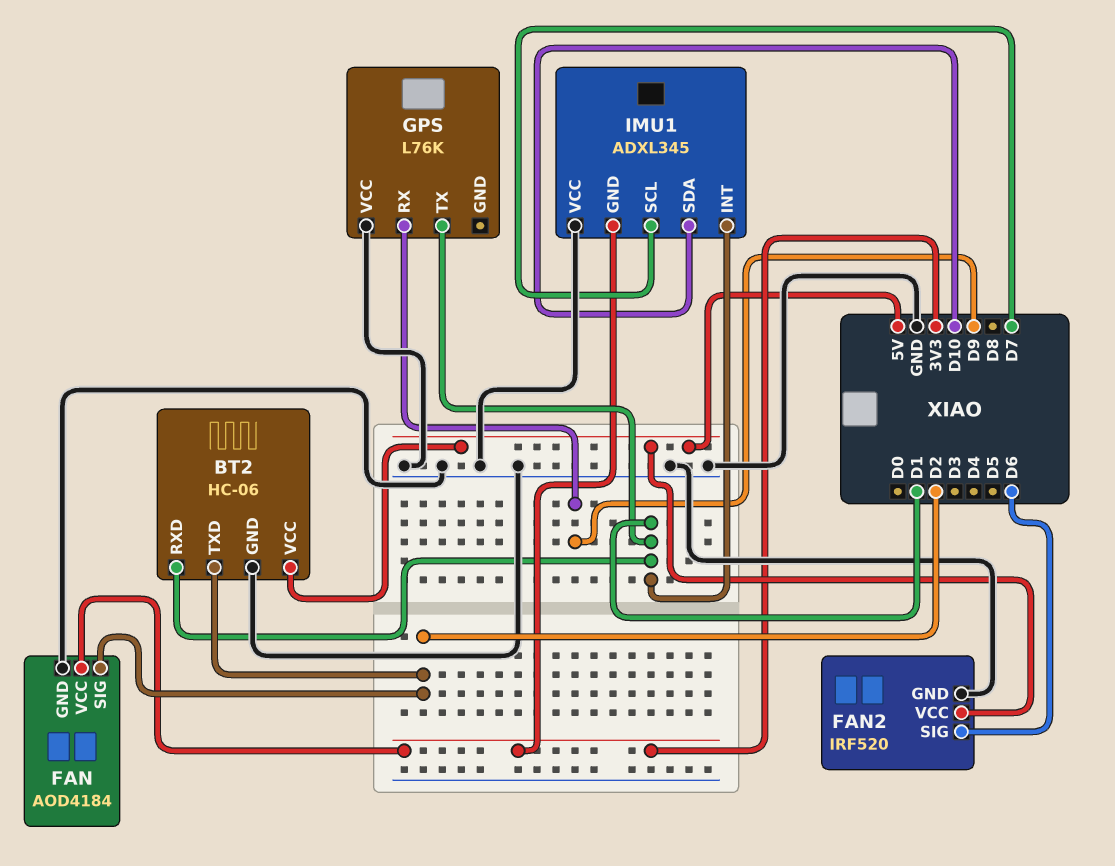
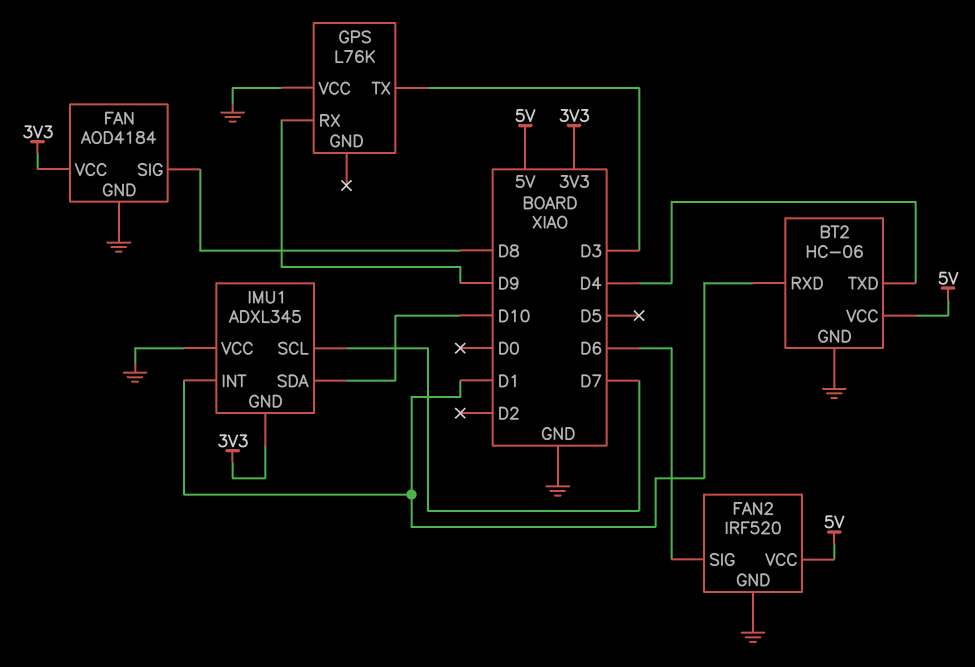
BT2 pin TXD: D2 -> D4
FAN pin SIG: D2 -> D8
GPS pin TX: D1 -> D3

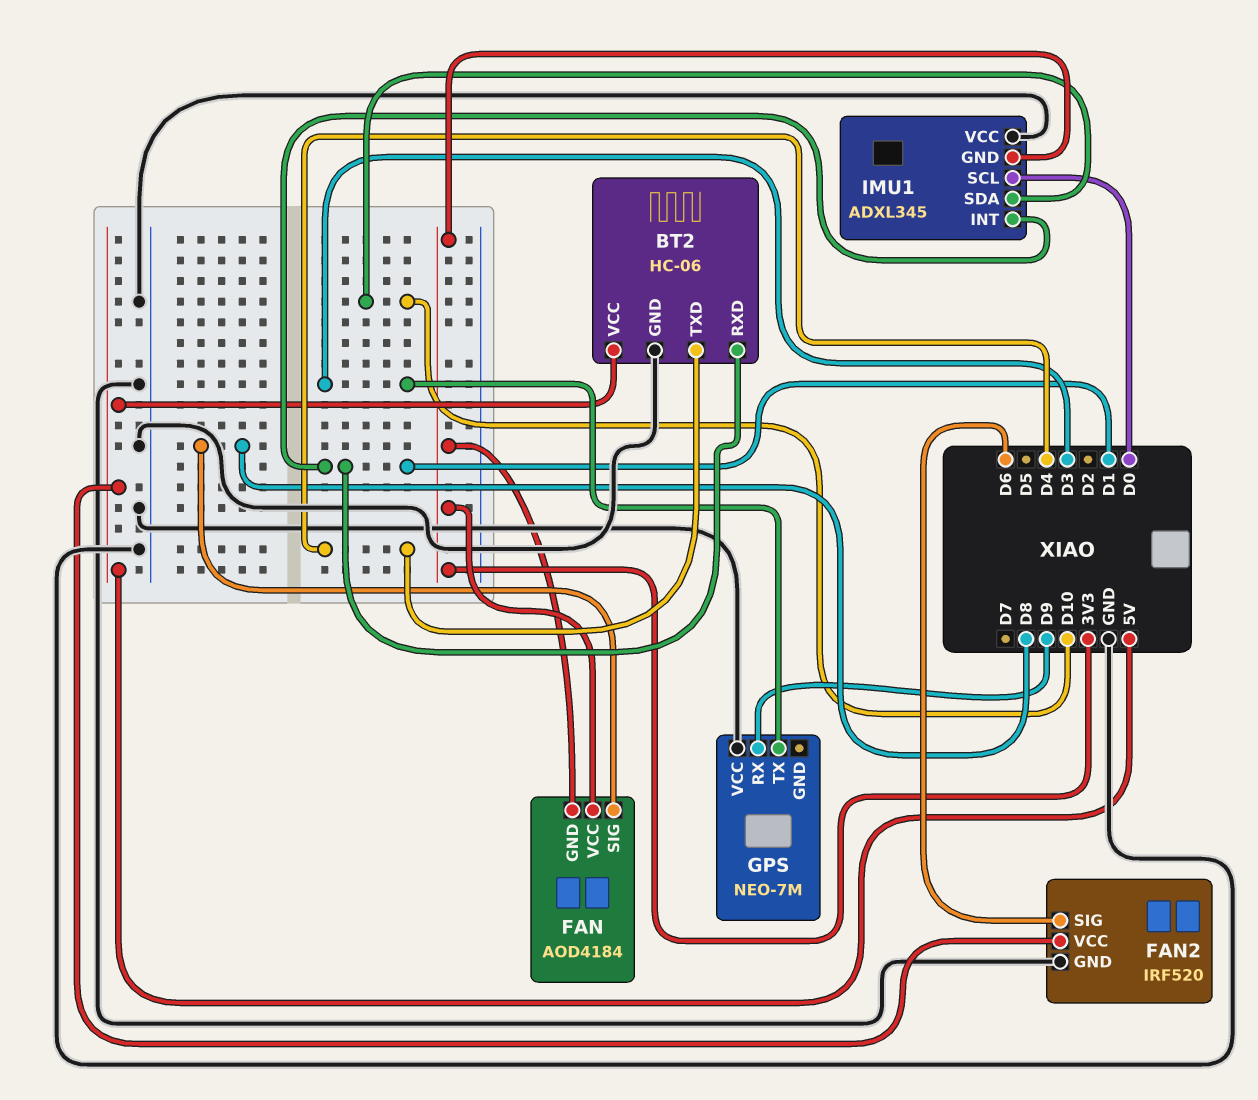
FAN pin GND: GND -> 3V3
GPS: L76K -> NEO-7M
IMU1 pin SCL: D7 -> D0

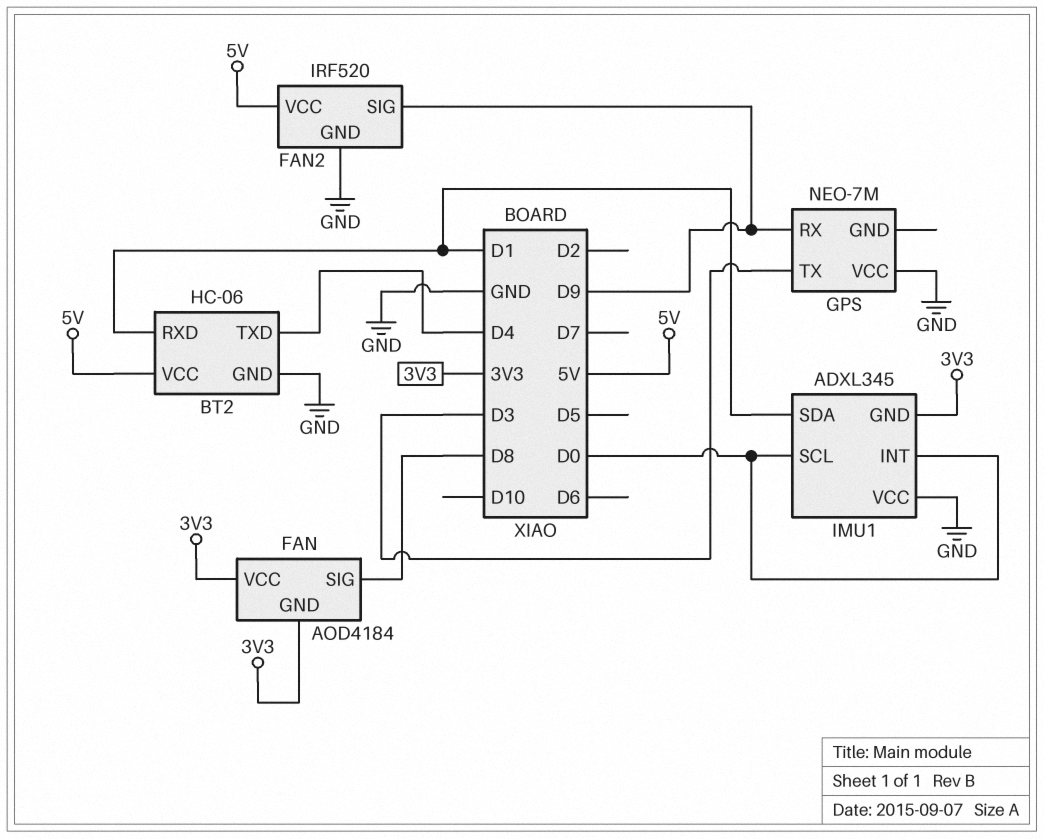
FAN2 pin SIG: D6 -> D9
IMU1 pin INT: D1 -> D0
IMU1 pin SDA: D10 -> D1

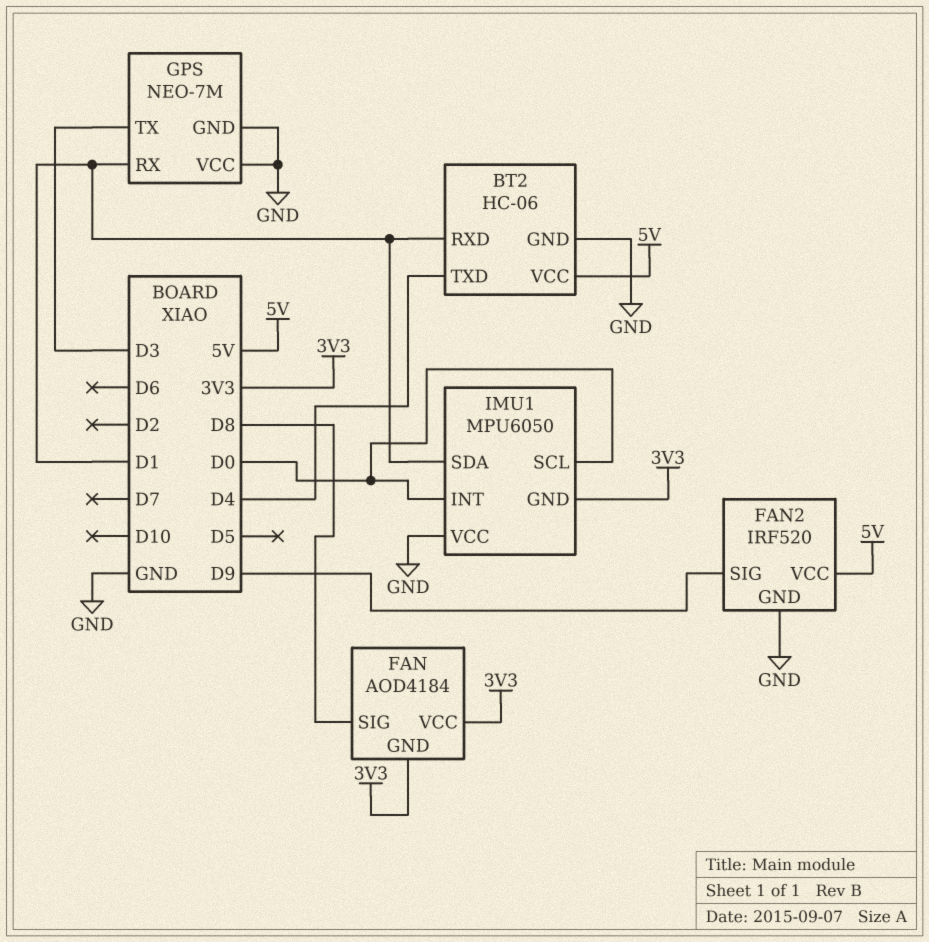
GPS pin GND: none -> GND
GPS pin RX: D9 -> D1
IMU1: ADXL345 -> MPU6050

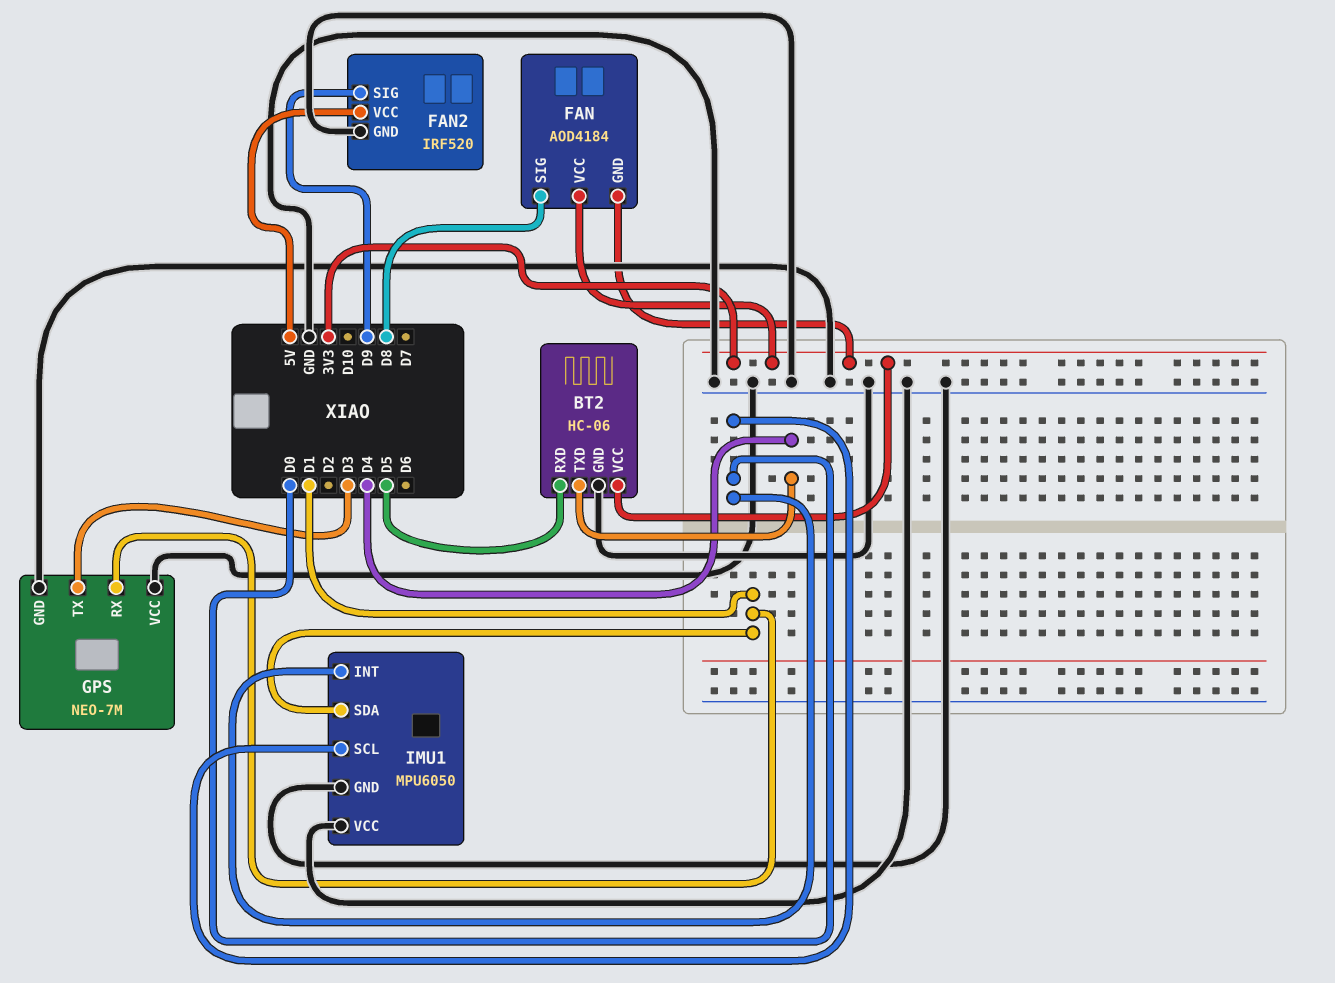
BT2 pin RXD: D1 -> D5
BT2 pin VCC: 5V -> 3V3
IMU1 pin GND: 3V3 -> GND

